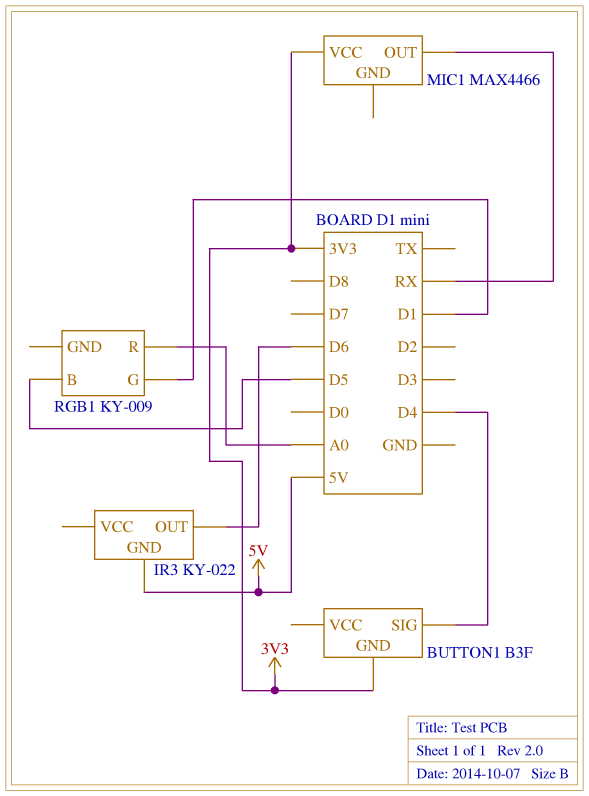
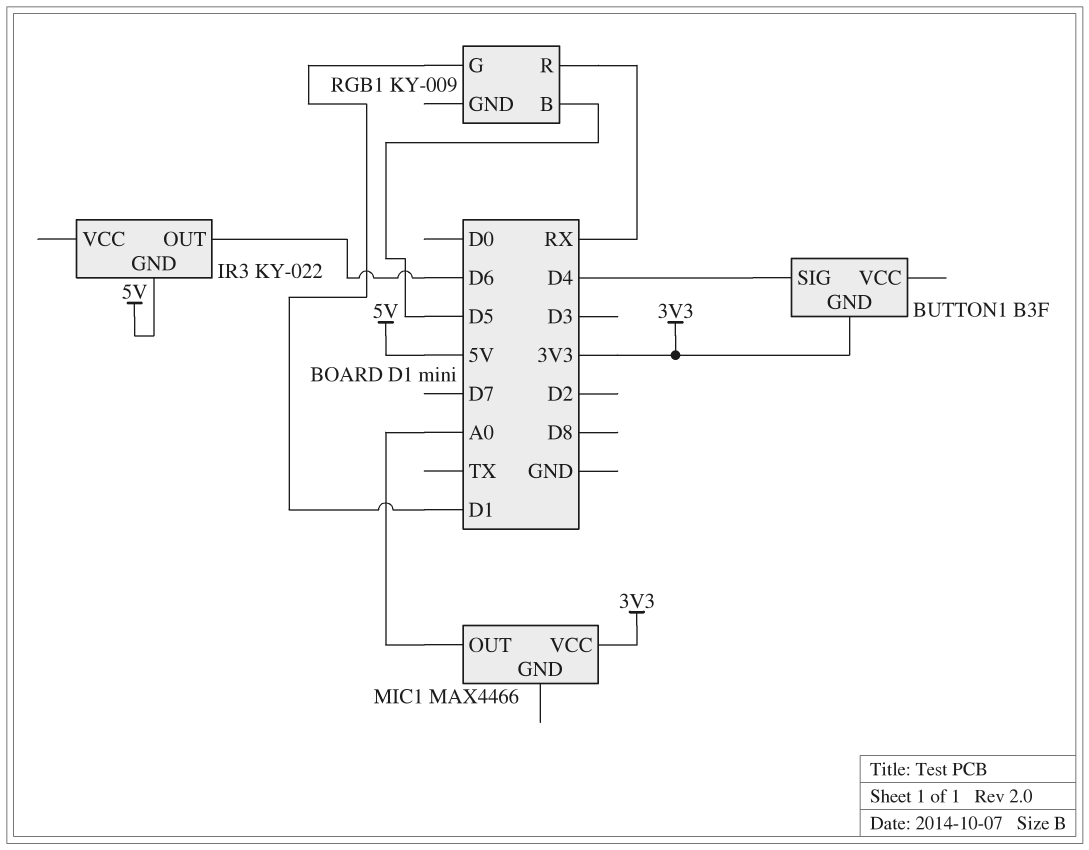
MIC1 pin OUT: RX -> A0
RGB1 pin R: A0 -> RX

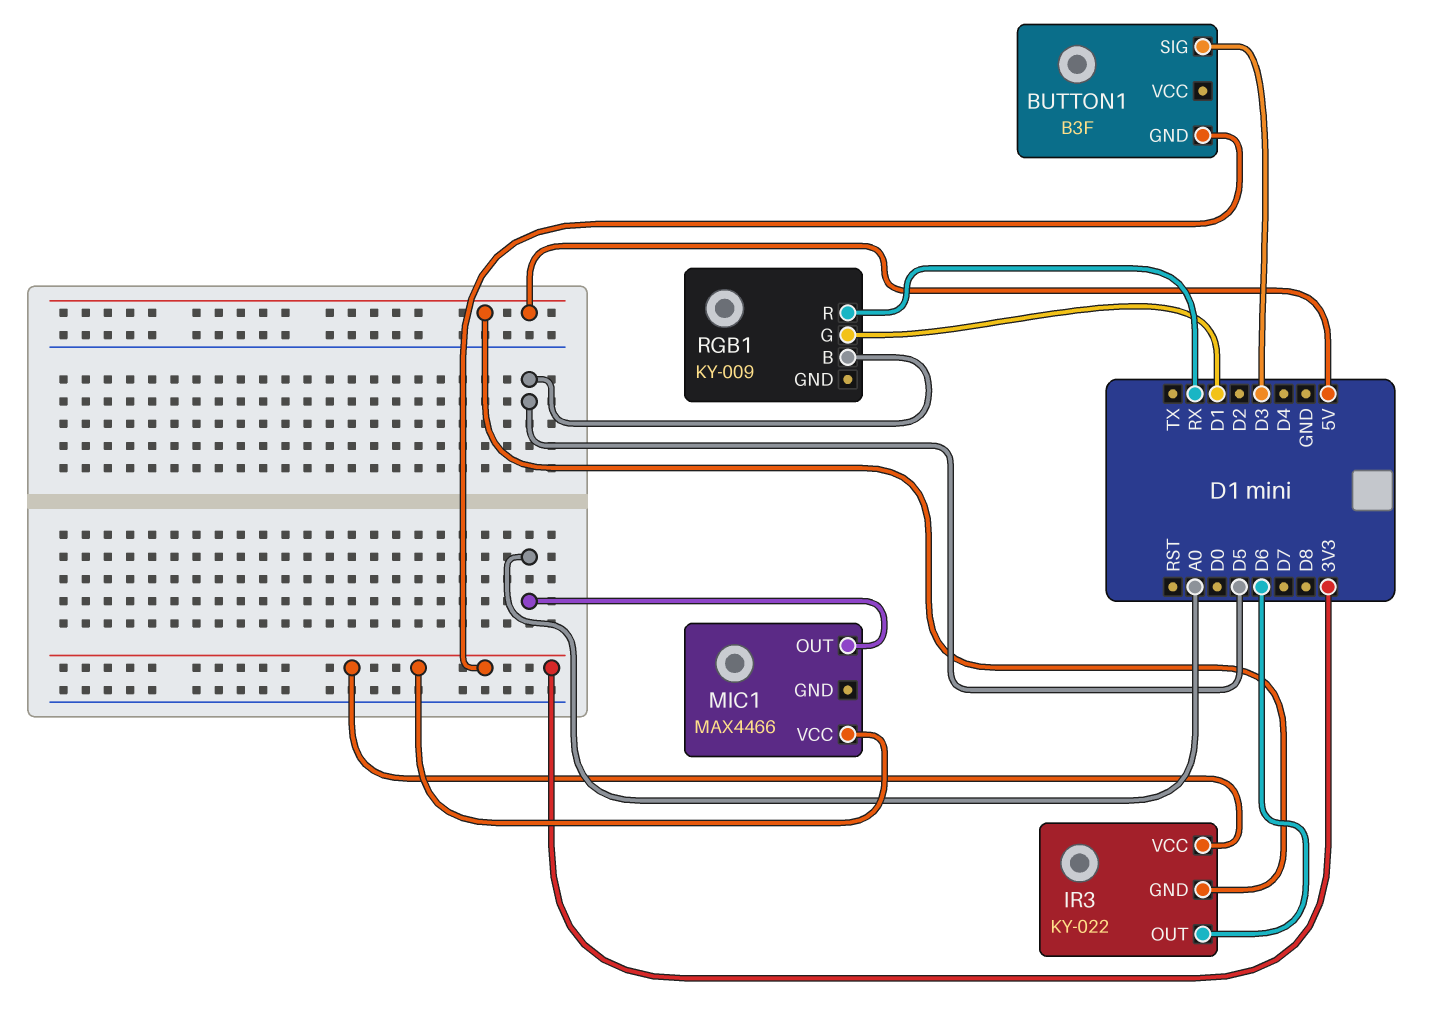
BUTTON1 pin SIG: D4 -> D3
IR3 pin VCC: none -> 3V3

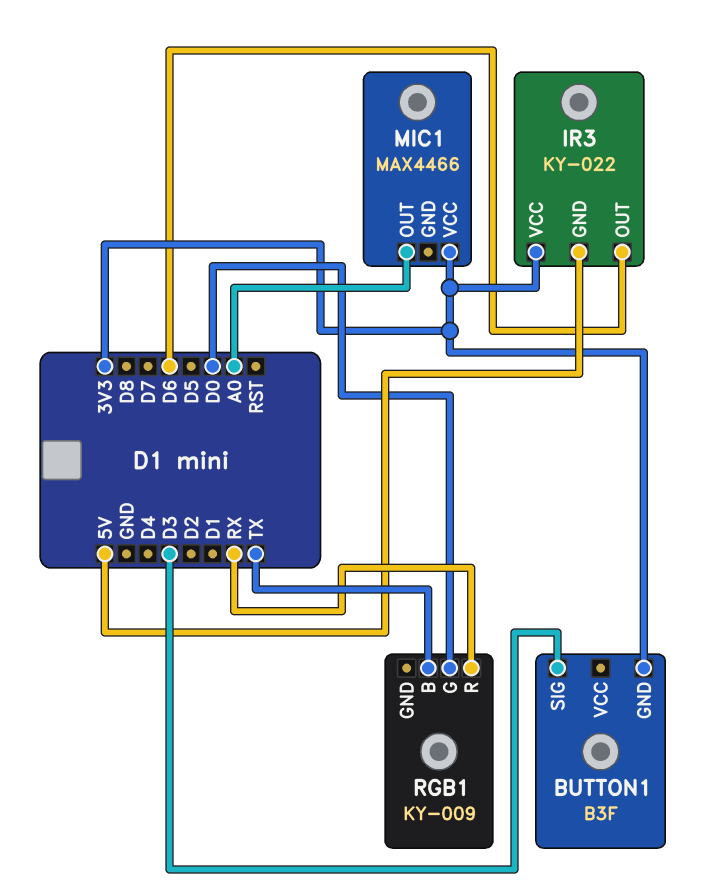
RGB1 pin B: D5 -> TX
RGB1 pin G: D1 -> D0

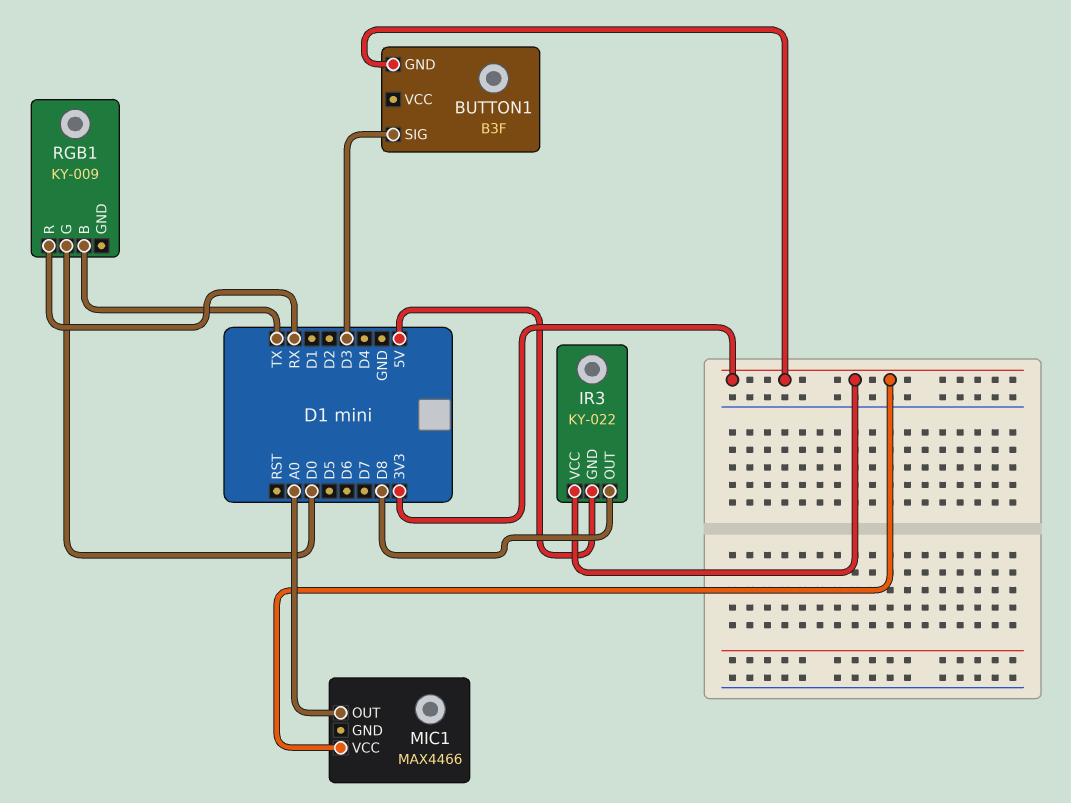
IR3 pin OUT: D6 -> D8

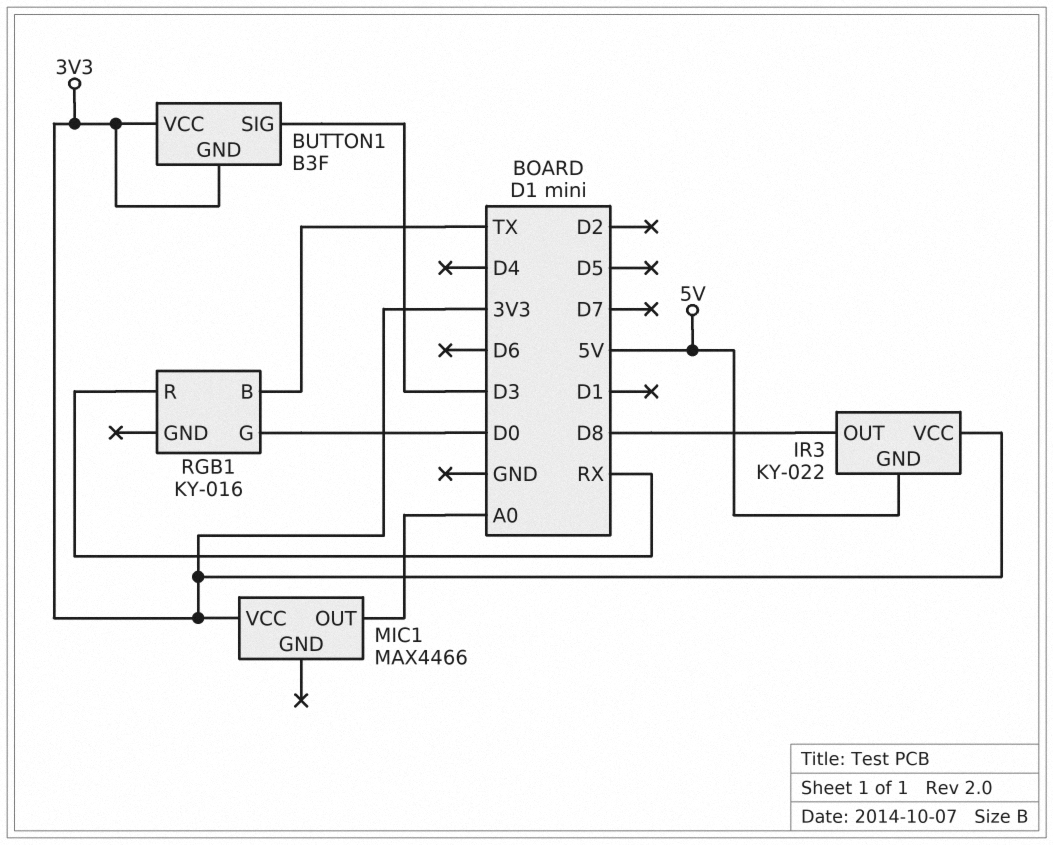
BUTTON1 pin VCC: none -> 3V3
RGB1: KY-009 -> KY-016

